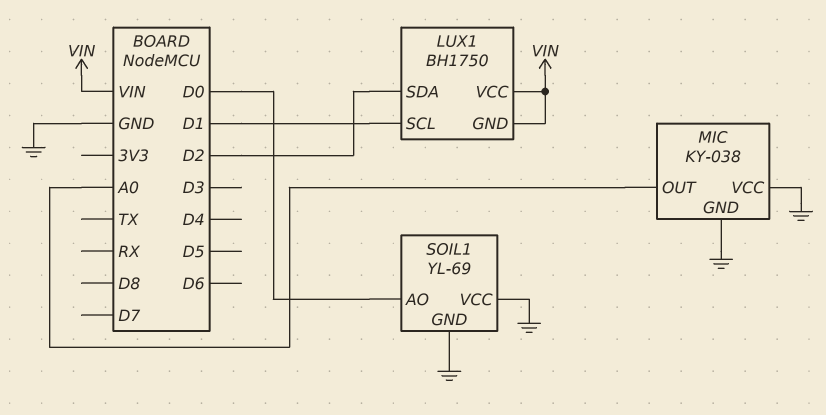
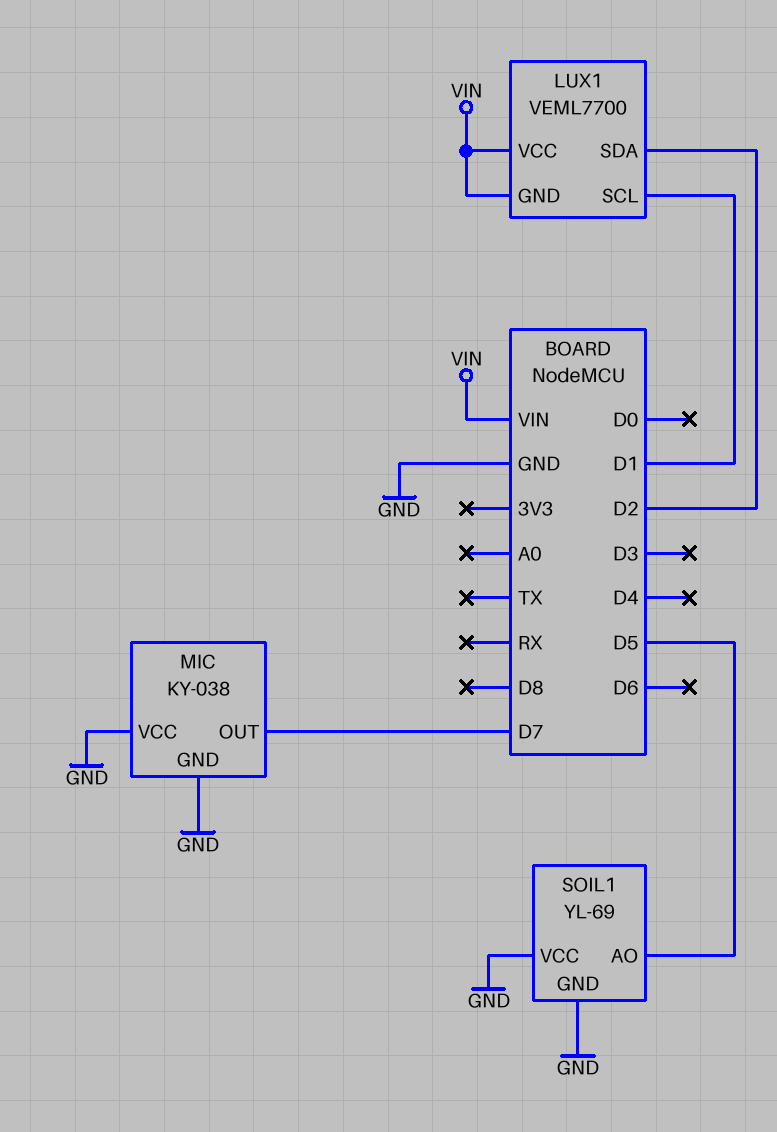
LUX1: BH1750 -> VEML7700
MIC pin OUT: A0 -> D7
SOIL1 pin AO: D0 -> D5

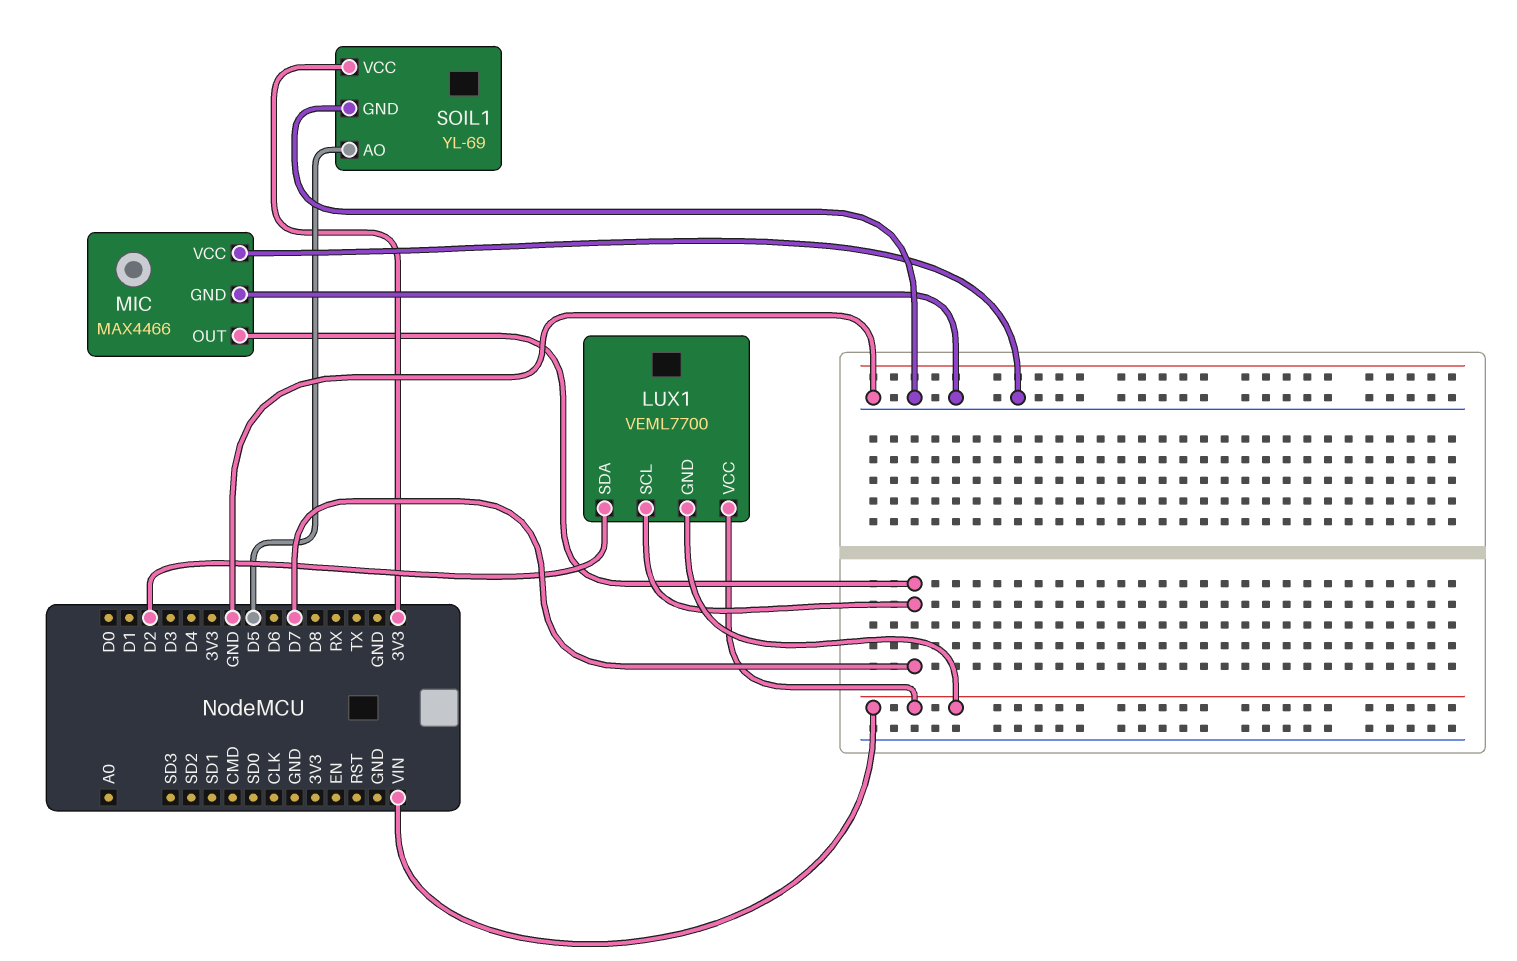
LUX1 pin SCL: D1 -> D7
MIC: KY-038 -> MAX4466
SOIL1 pin VCC: GND -> 3V3

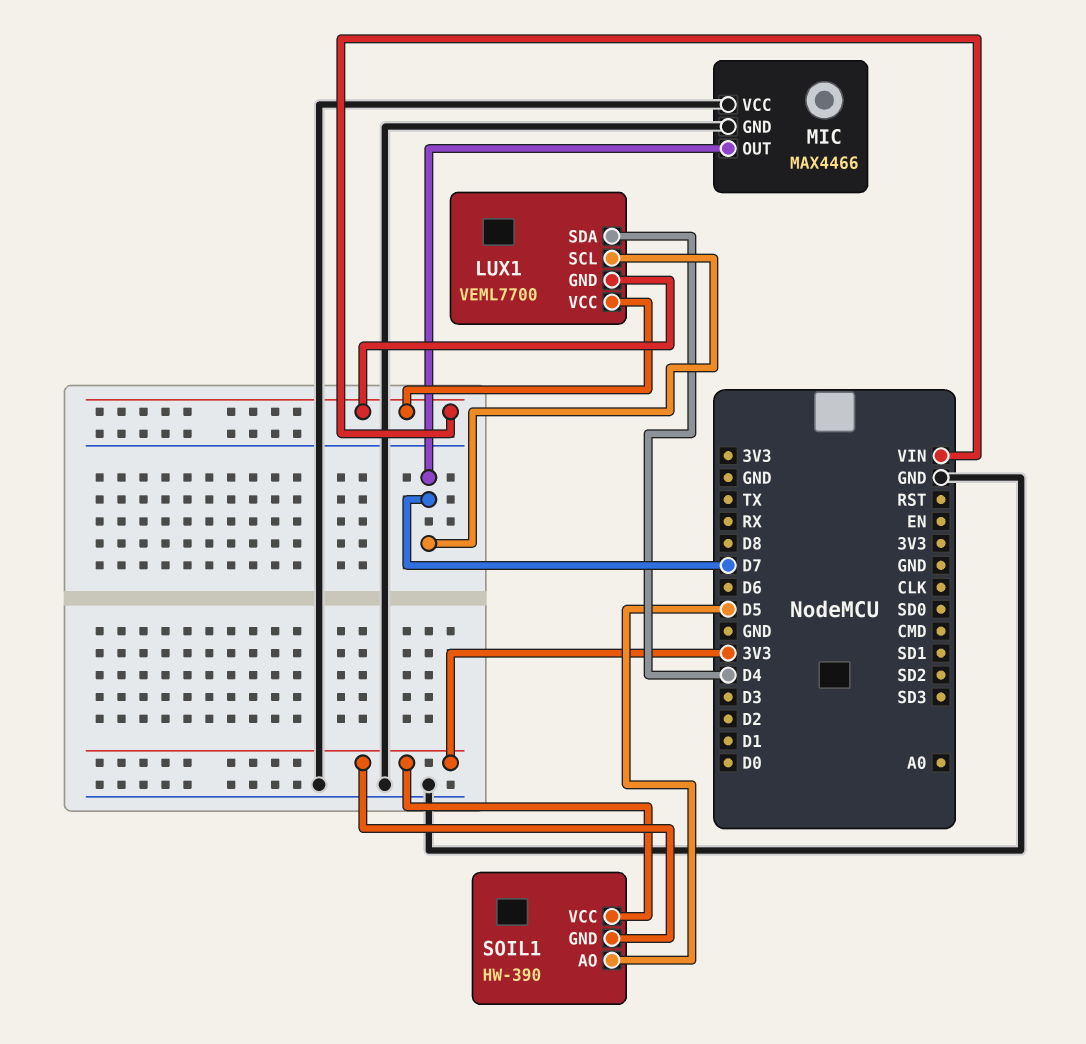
LUX1 pin SDA: D2 -> D4
SOIL1: YL-69 -> HW-390
SOIL1 pin GND: GND -> 3V3

